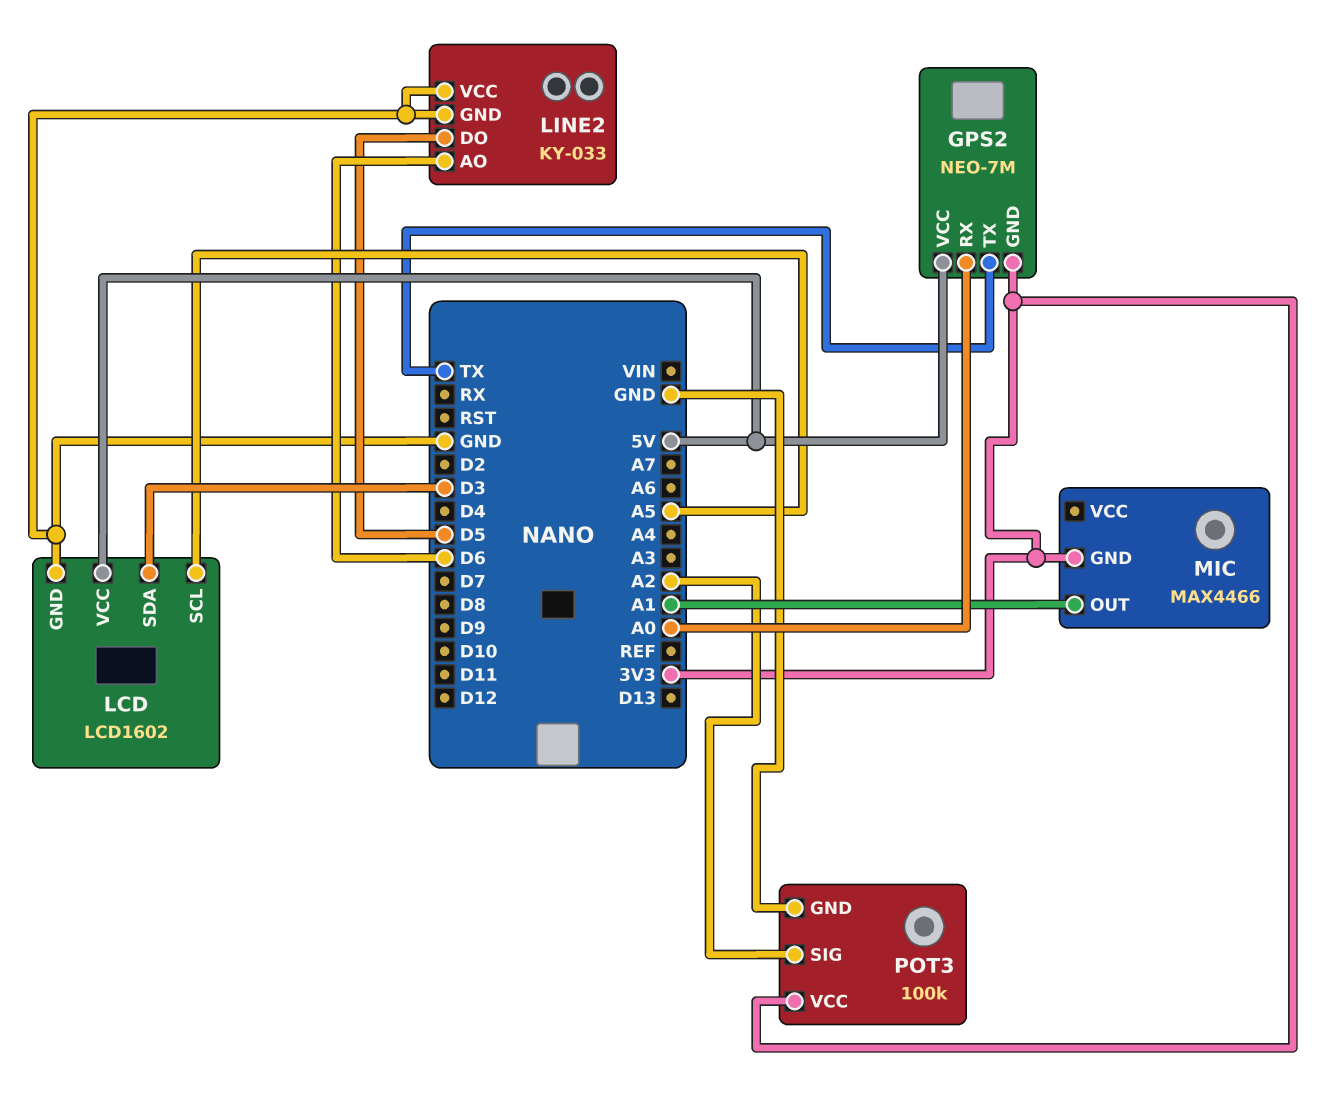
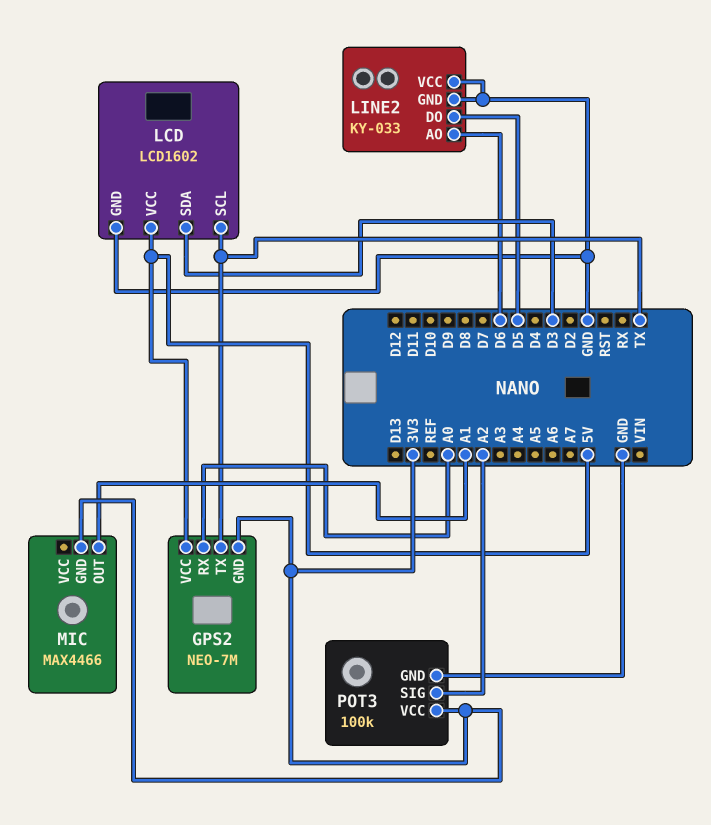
LCD pin SCL: A5 -> TX

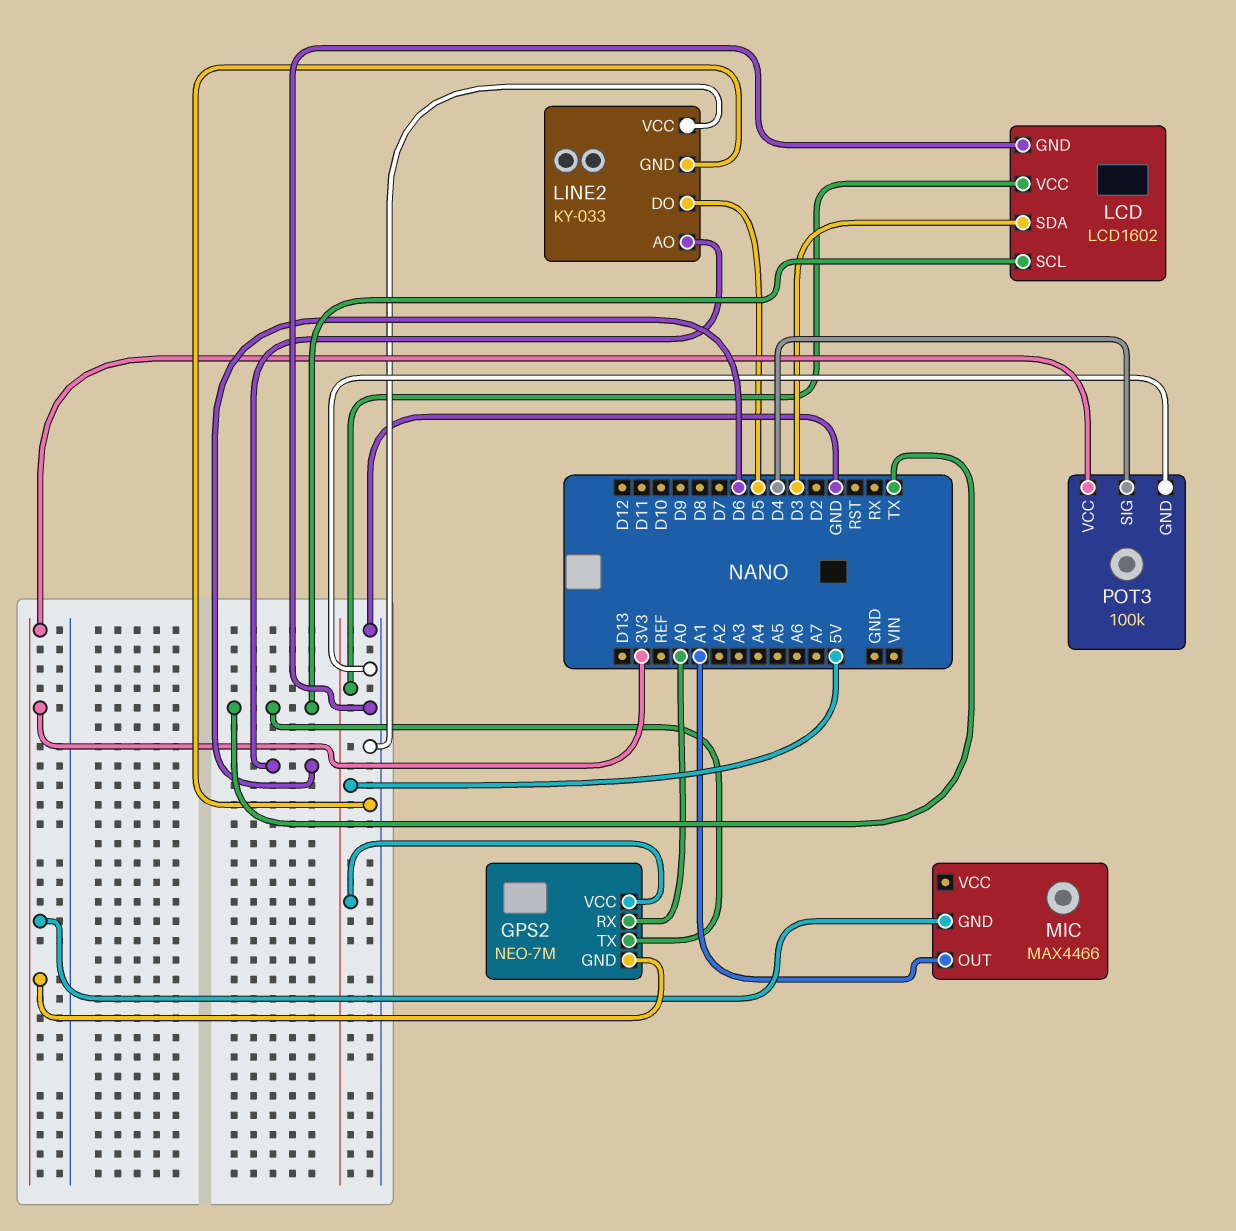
POT3 pin SIG: A2 -> D4

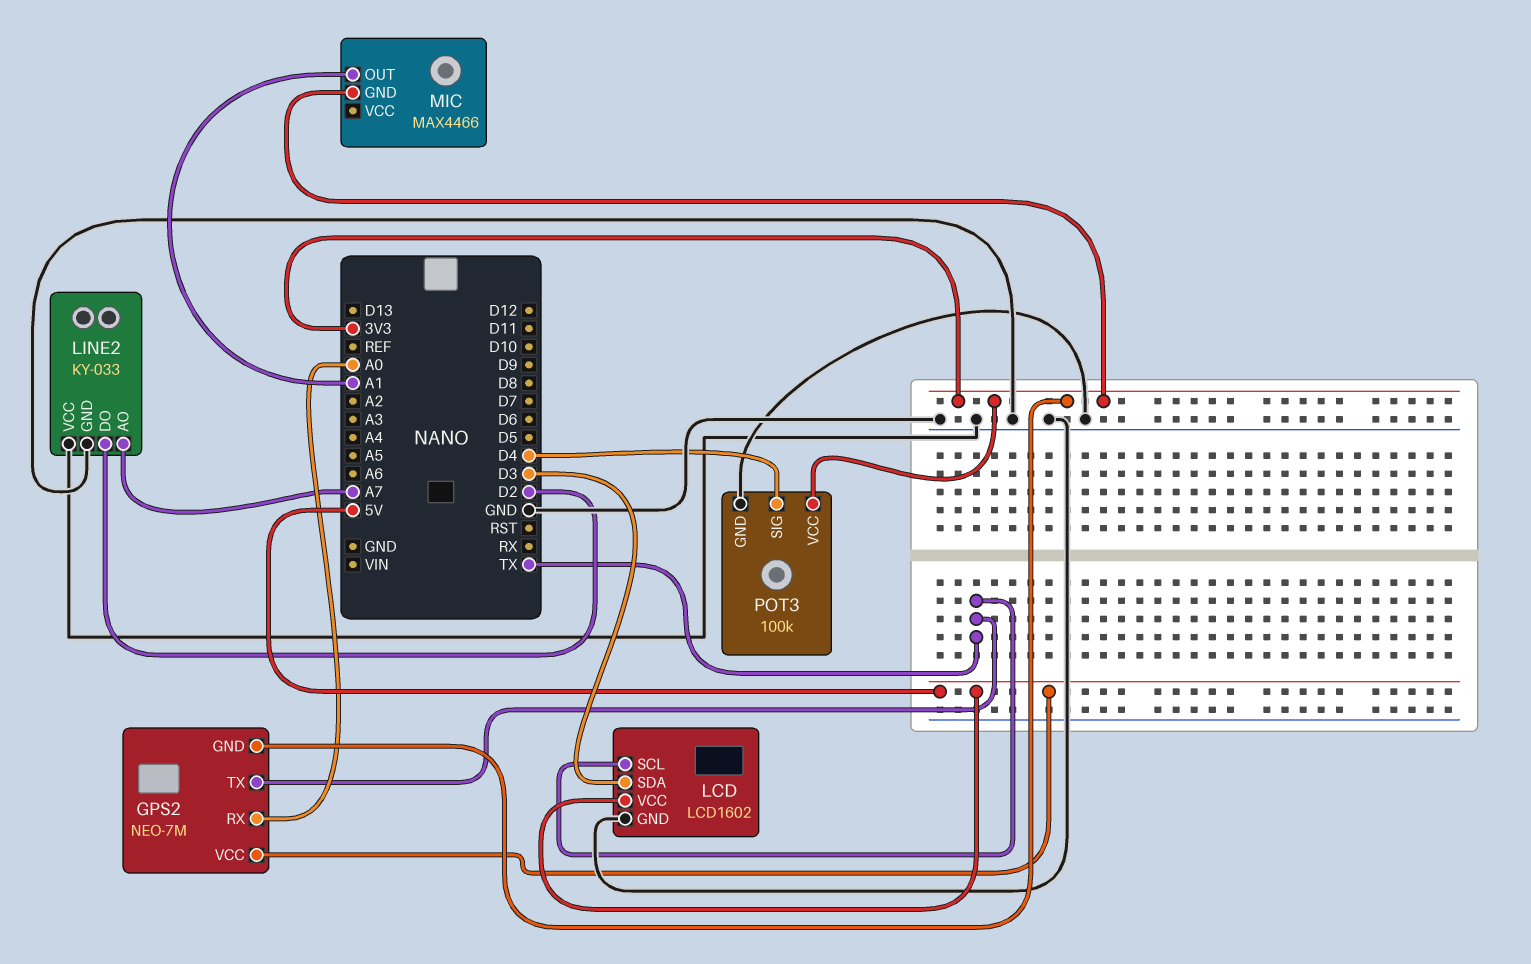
LINE2 pin AO: D6 -> A7
LINE2 pin DO: D5 -> D2

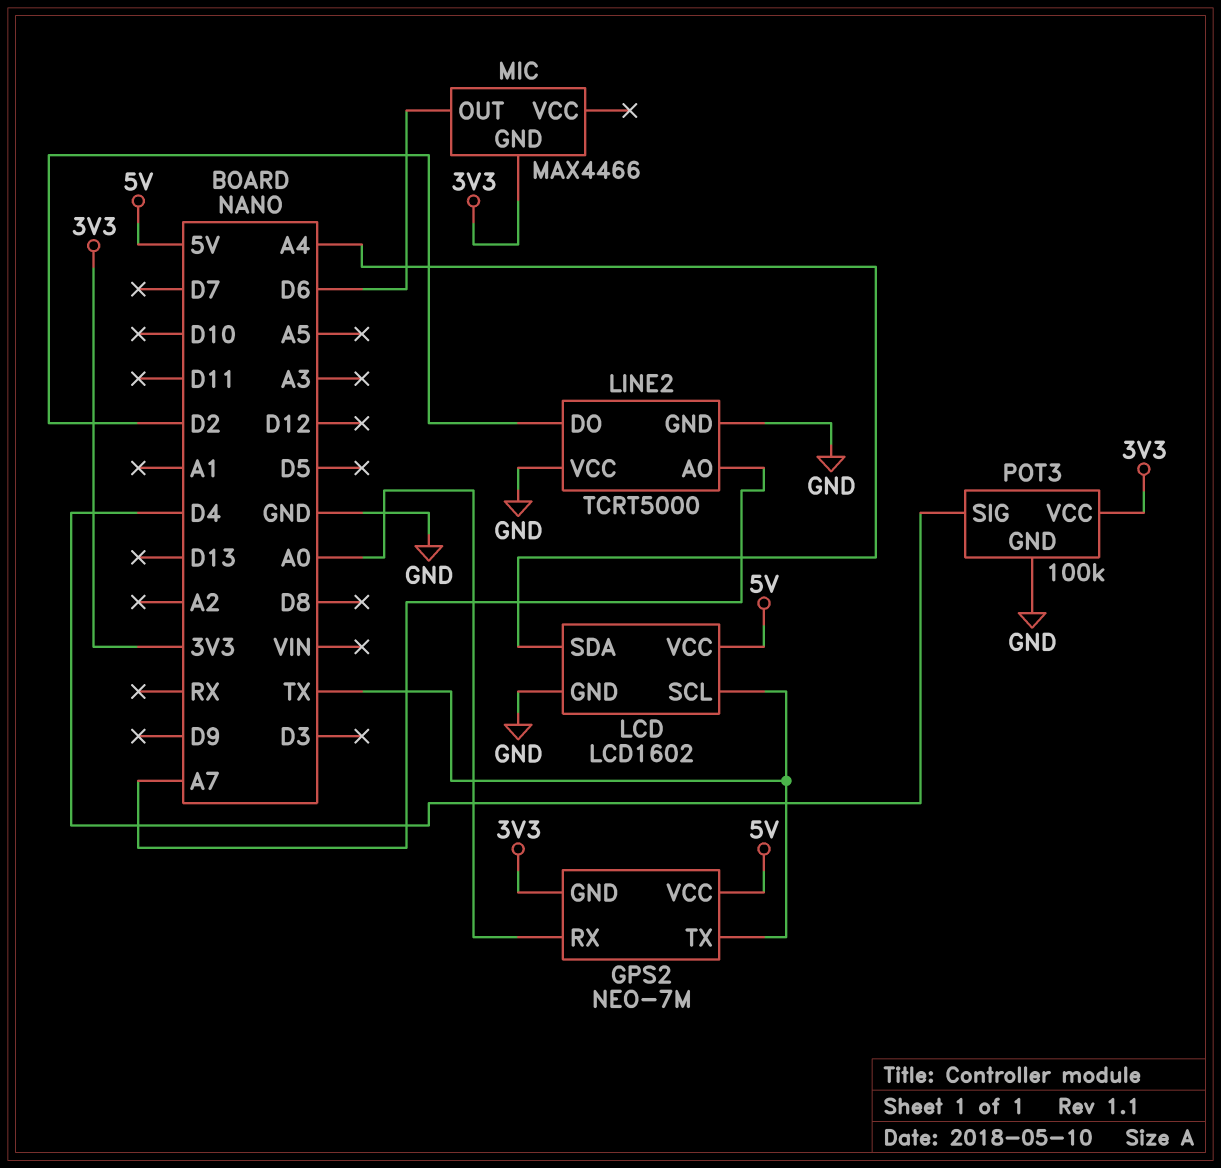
LCD pin SDA: D3 -> A4
LINE2: KY-033 -> TCRT5000
MIC pin OUT: A1 -> D6

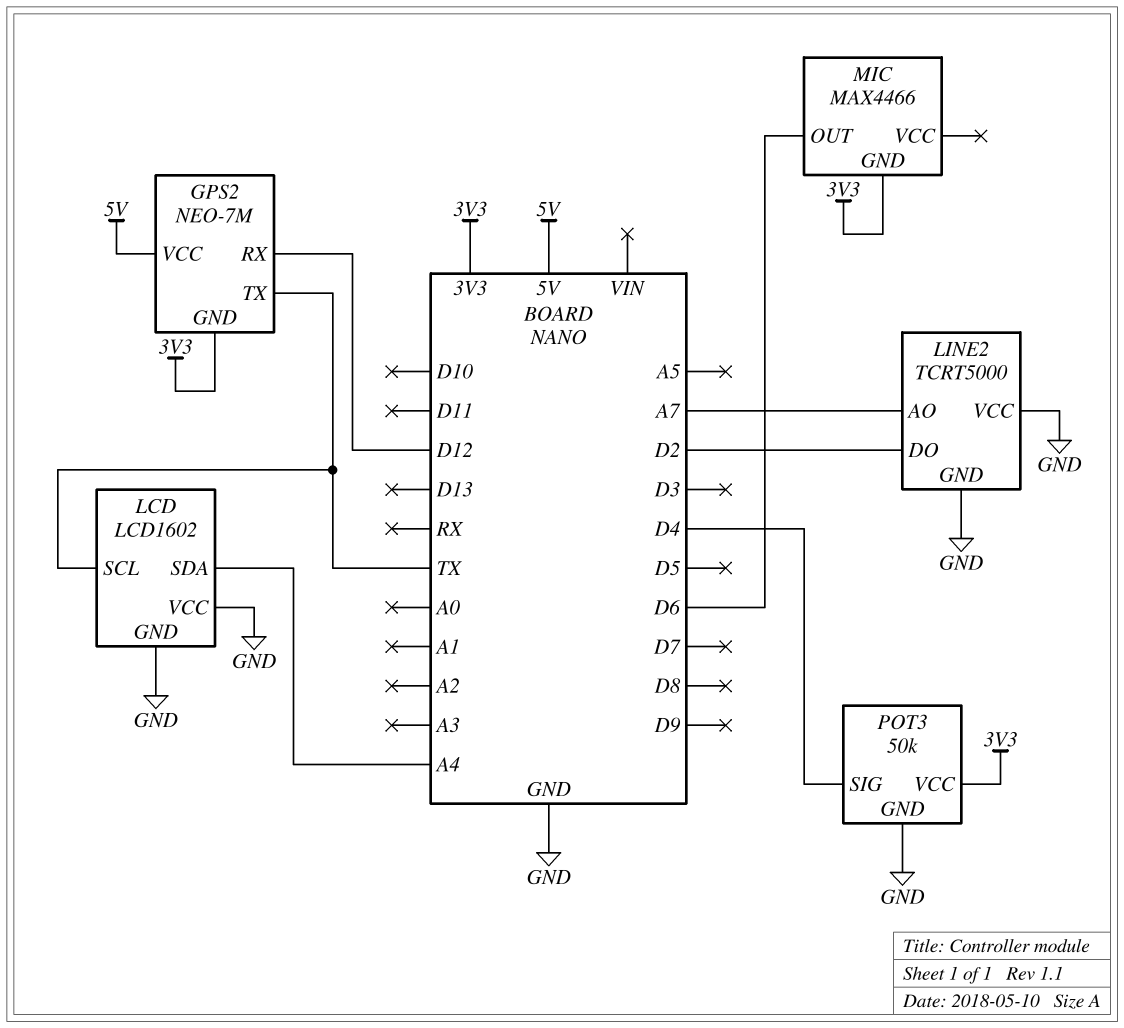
GPS2 pin RX: A0 -> D12
LCD pin VCC: 5V -> GND
POT3: 100k -> 50k

